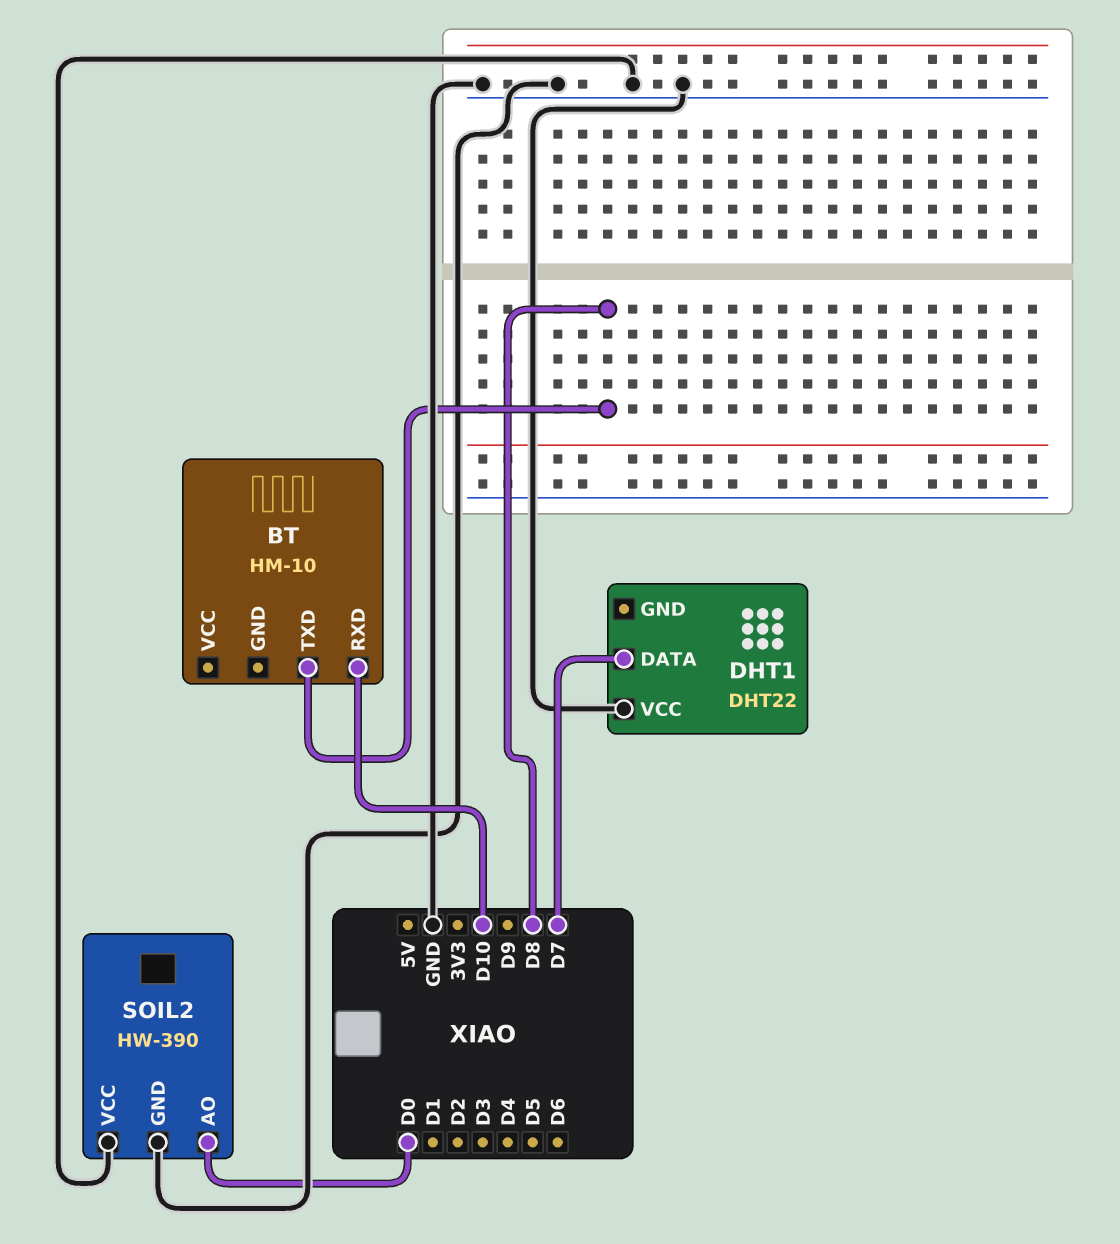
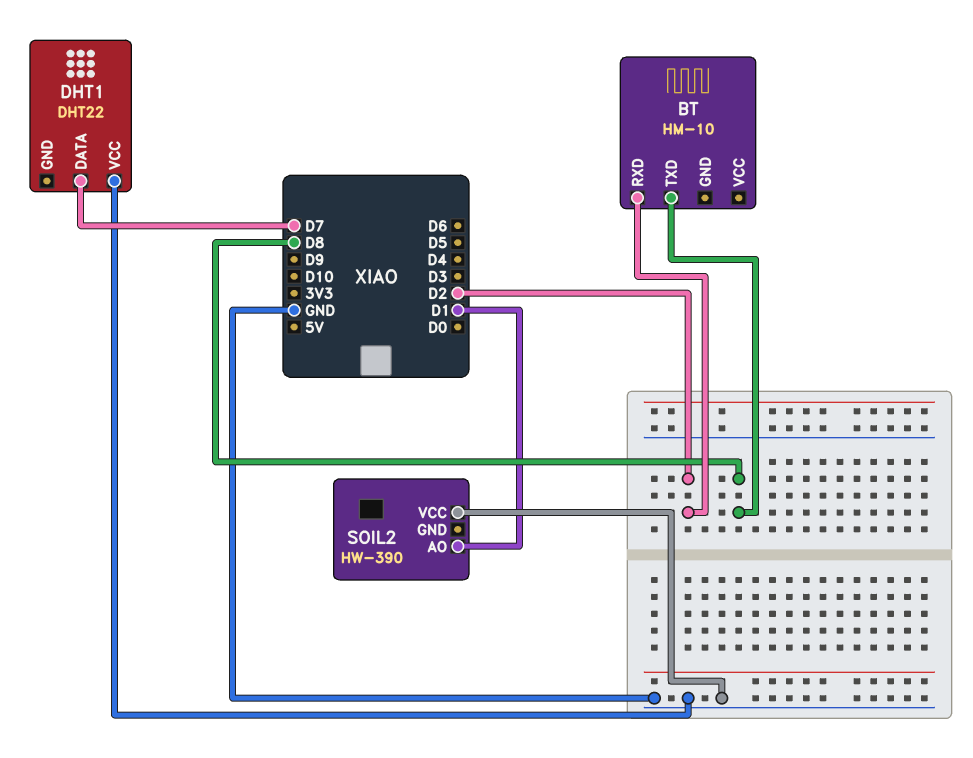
BT pin RXD: D10 -> D2
SOIL2 pin AO: D0 -> D1
SOIL2 pin GND: GND -> none

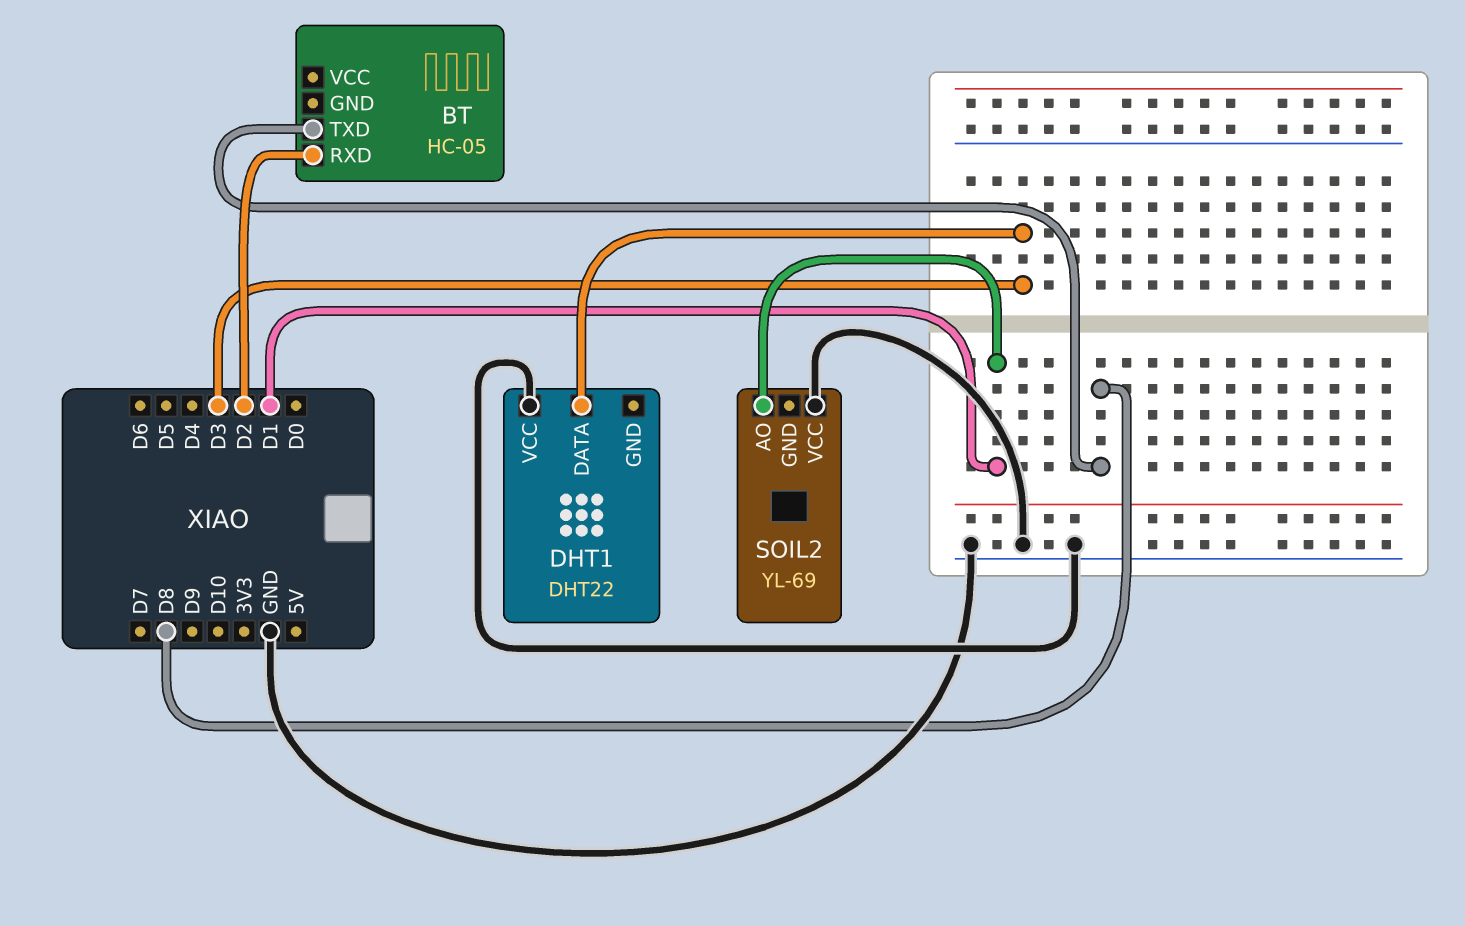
BT: HM-10 -> HC-05
DHT1 pin DATA: D7 -> D3
SOIL2: HW-390 -> YL-69

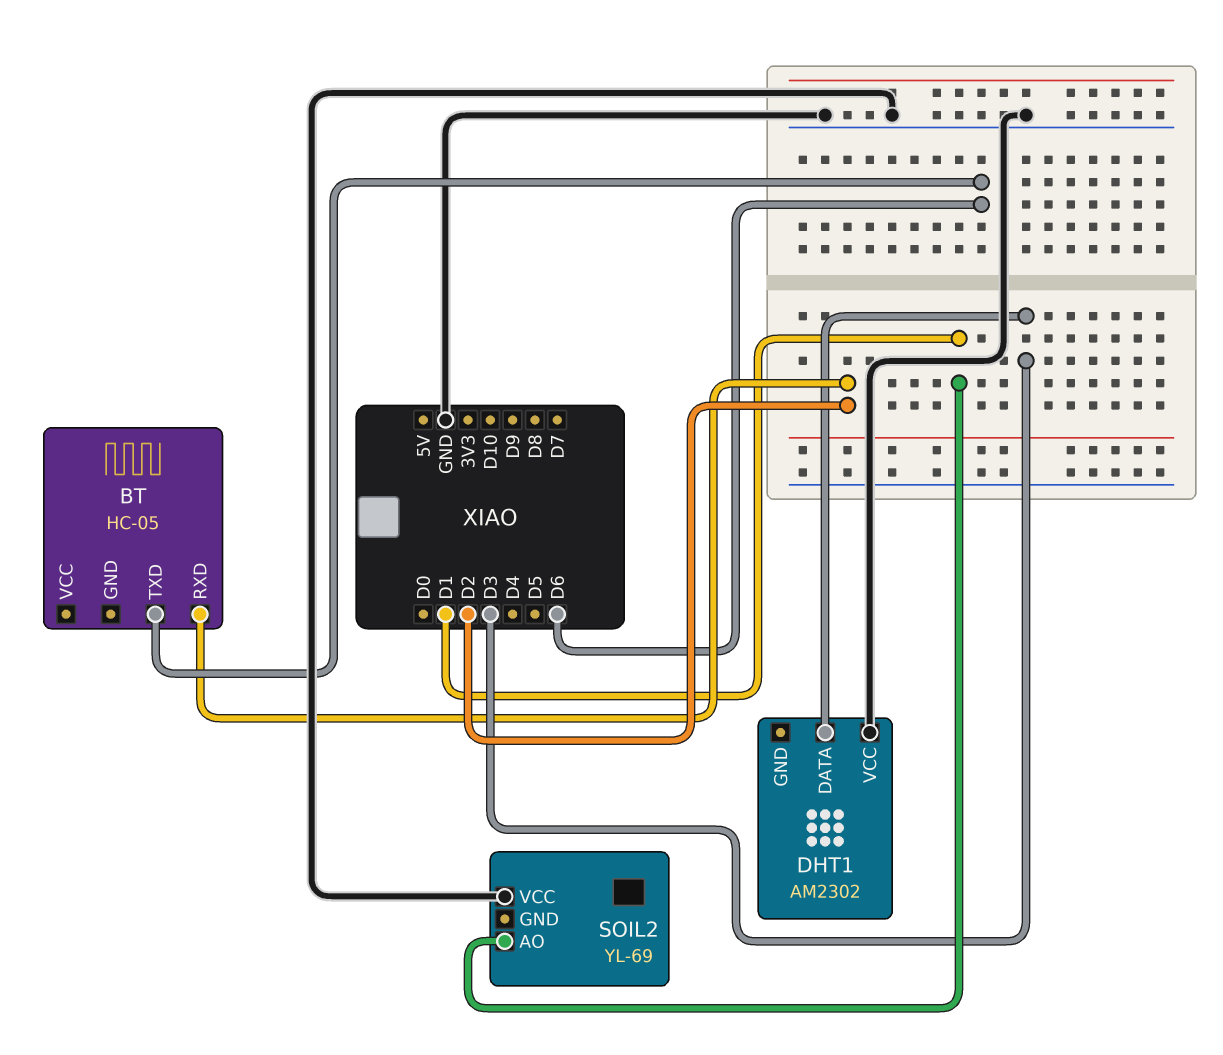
BT pin TXD: D8 -> D6
DHT1: DHT22 -> AM2302

